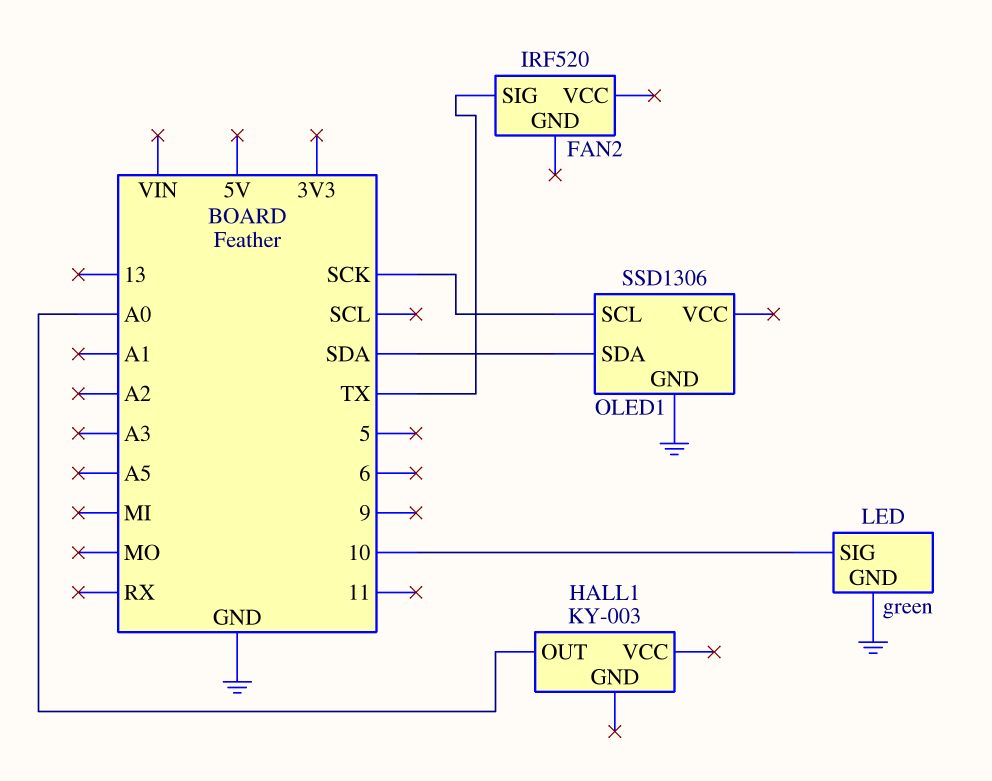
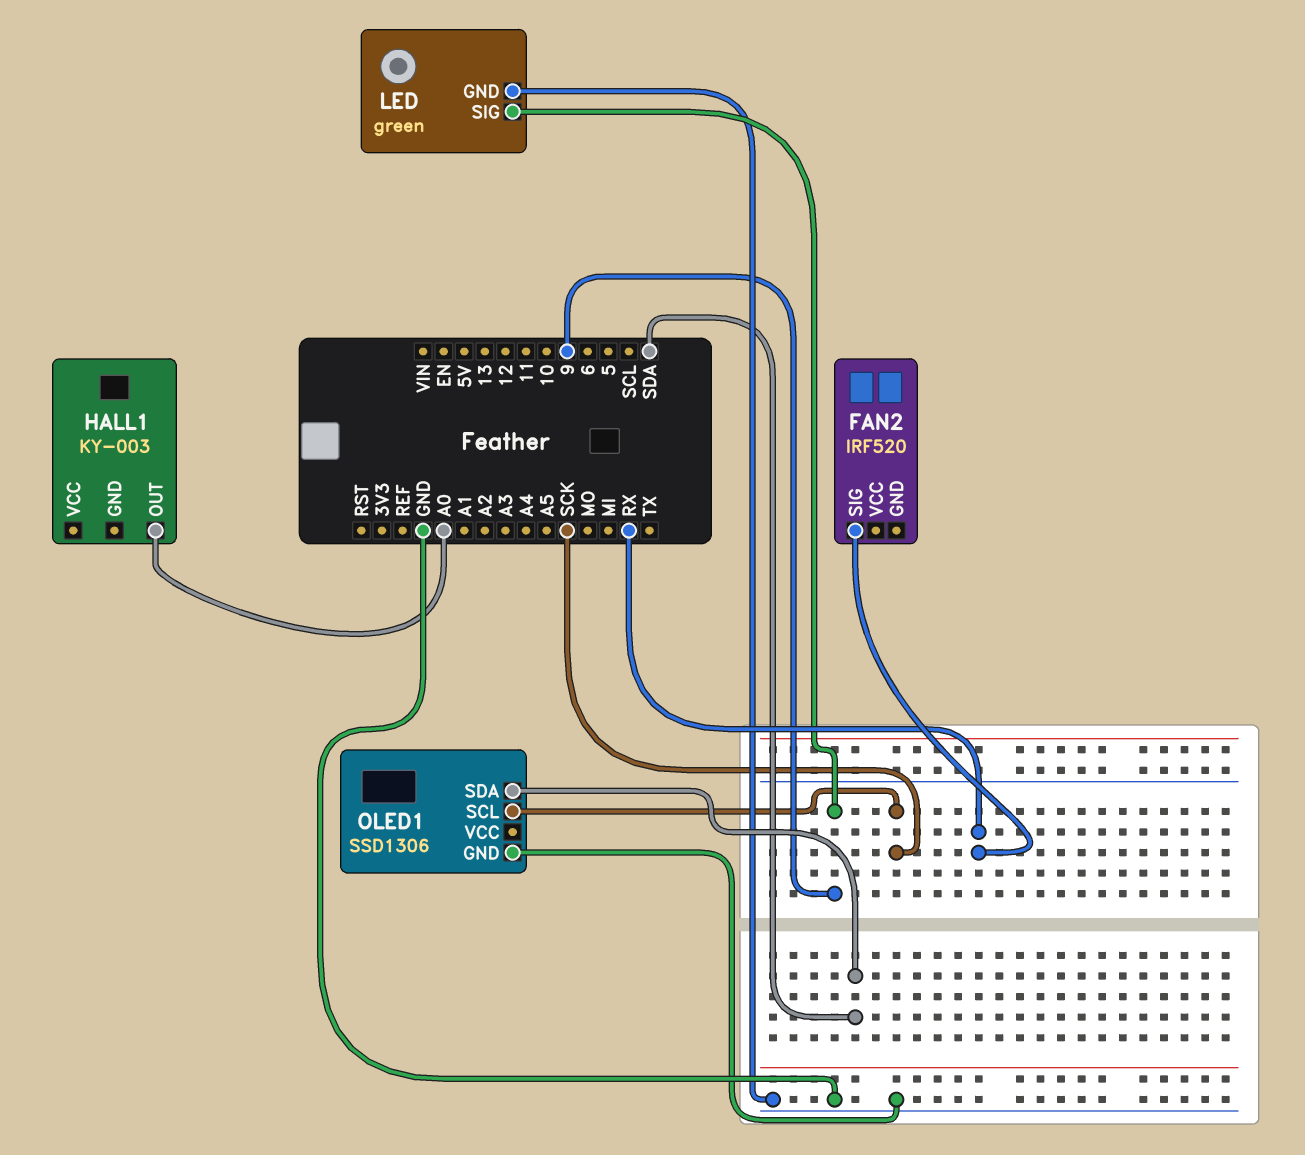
FAN2 pin SIG: TX -> RX
LED pin SIG: 10 -> 9

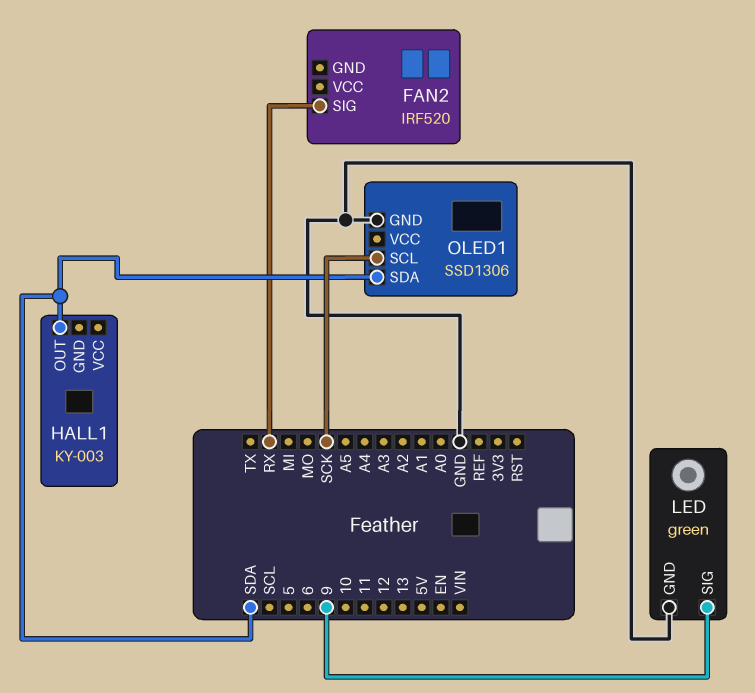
HALL1 pin OUT: A0 -> SDA

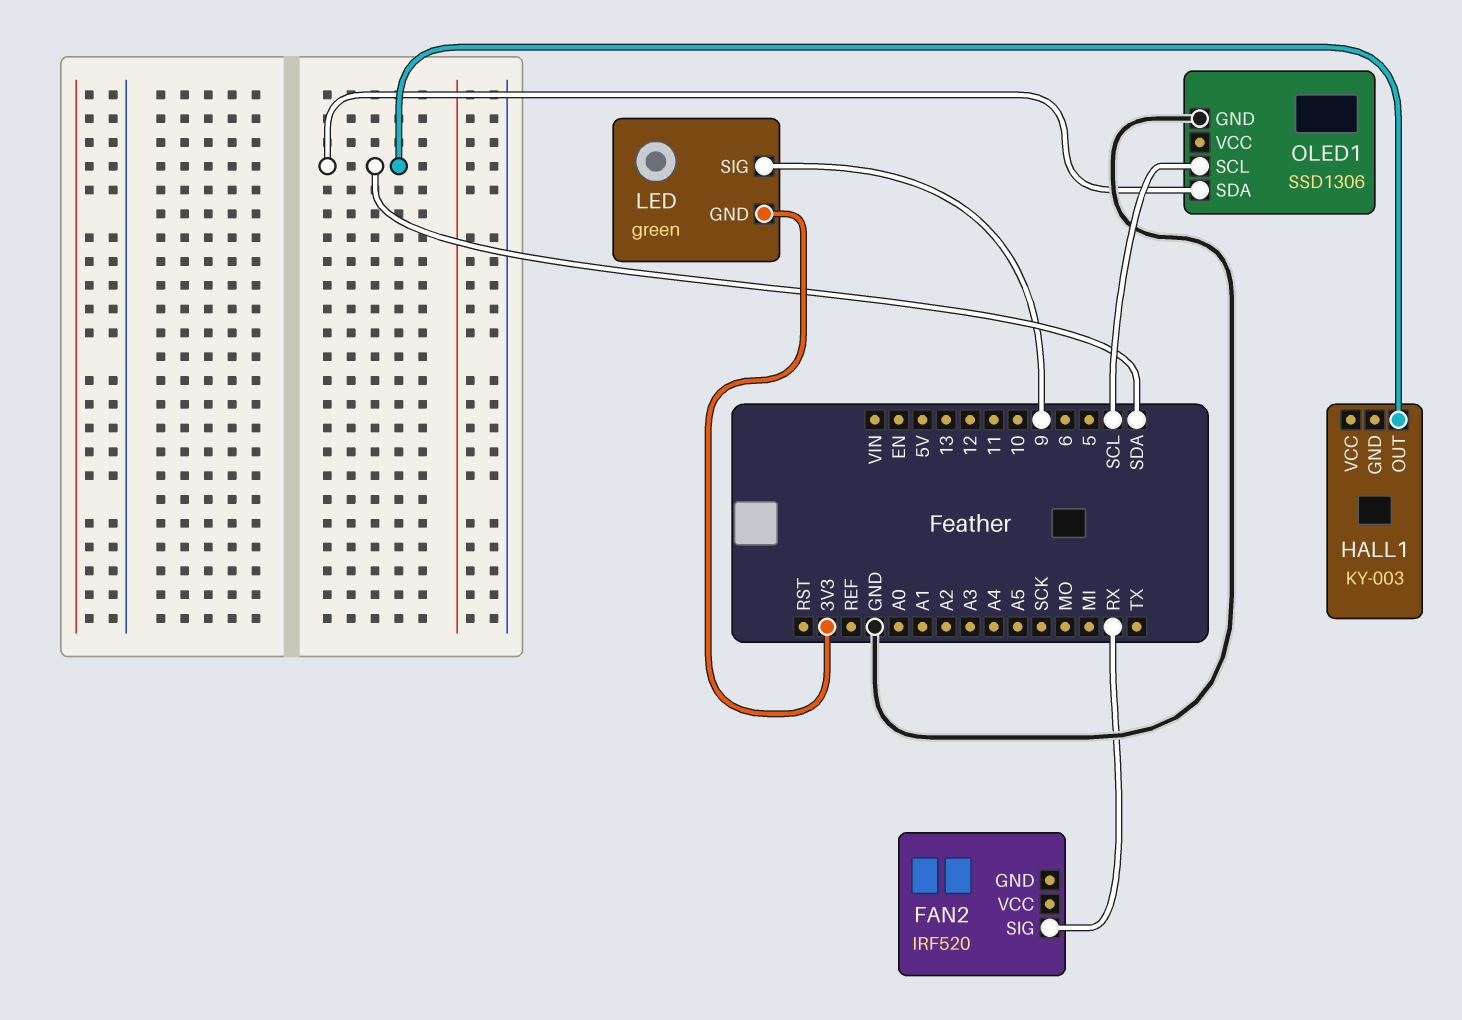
LED pin GND: GND -> 3V3
OLED1 pin SCL: SCK -> SCL

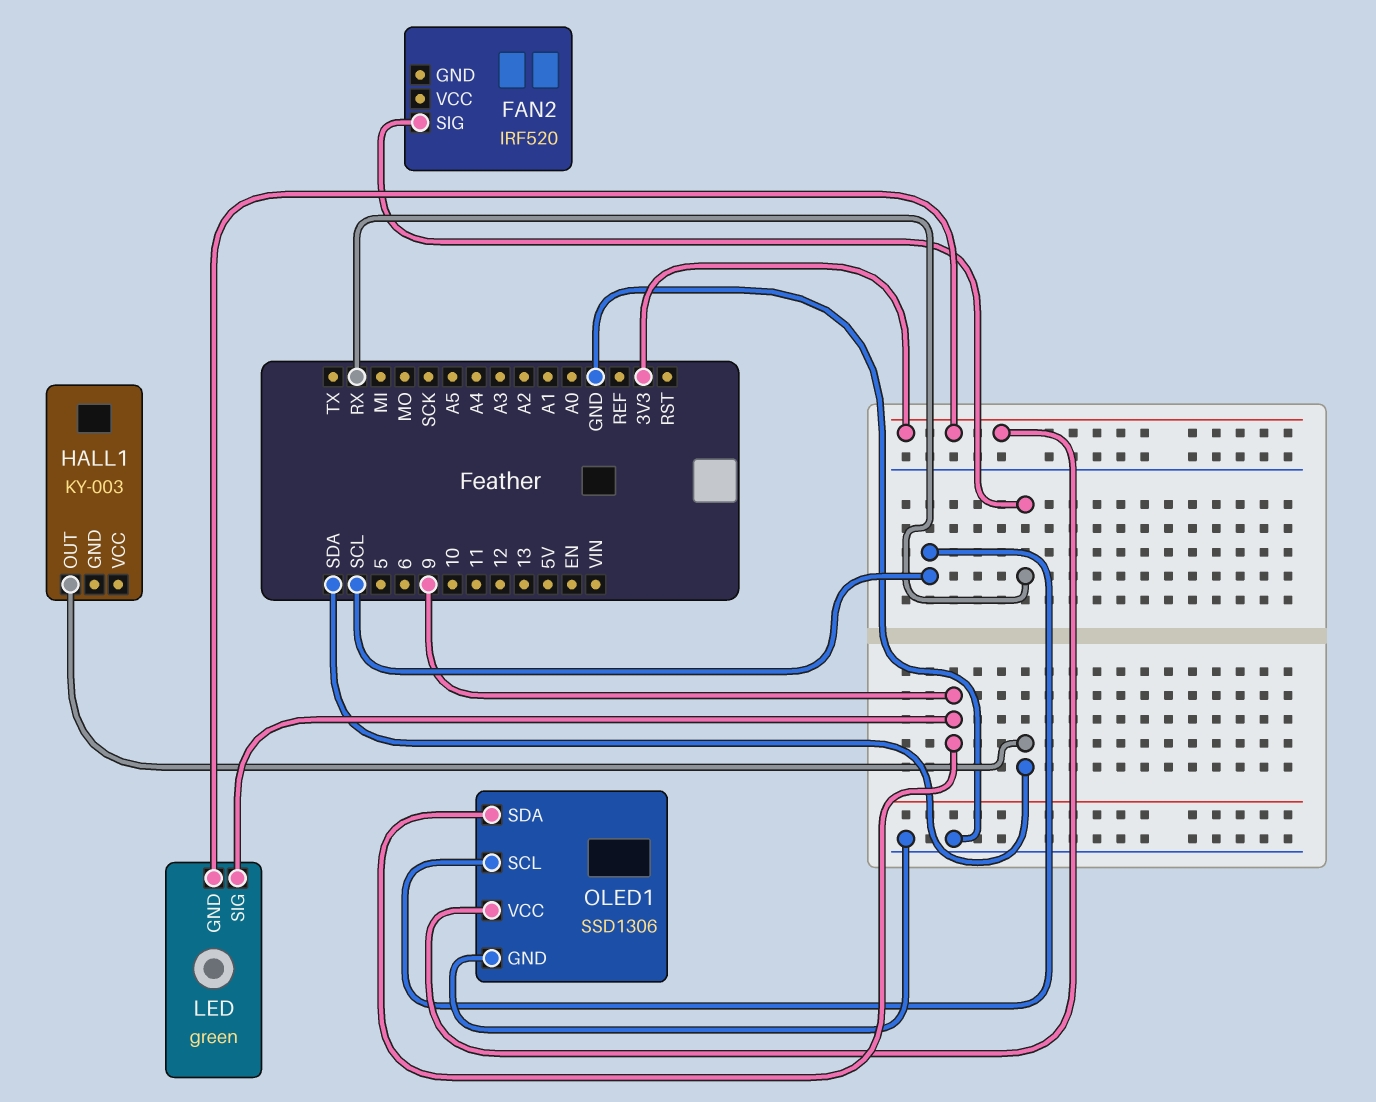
OLED1 pin SDA: SDA -> 9
OLED1 pin VCC: none -> 3V3

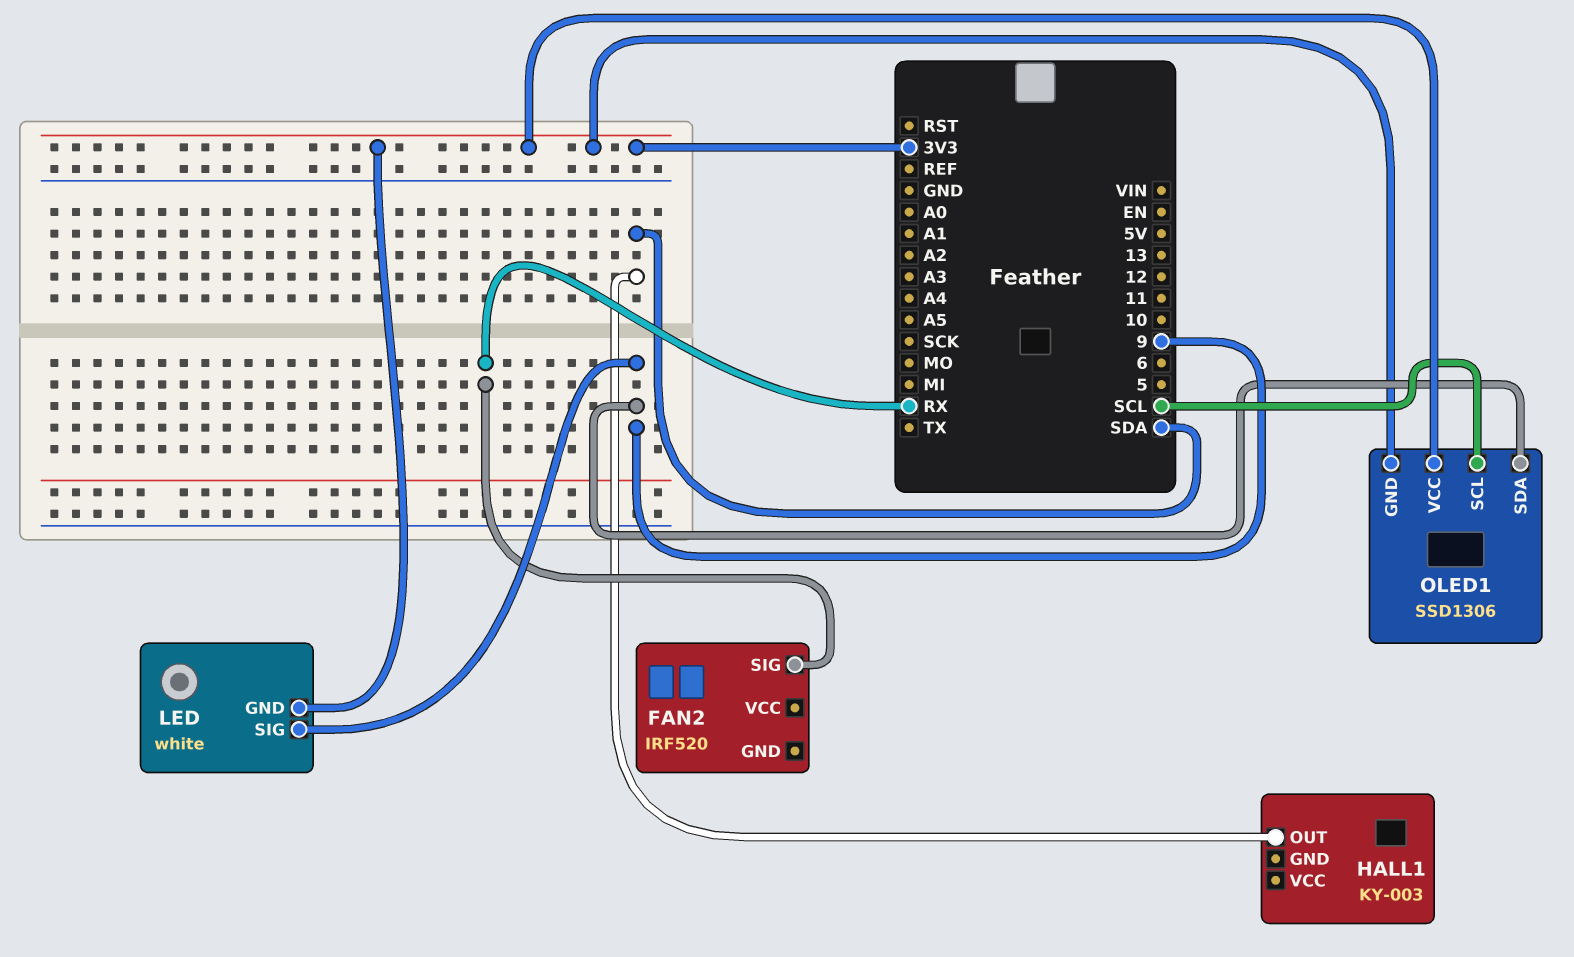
LED: green -> white
OLED1 pin GND: GND -> 3V3

